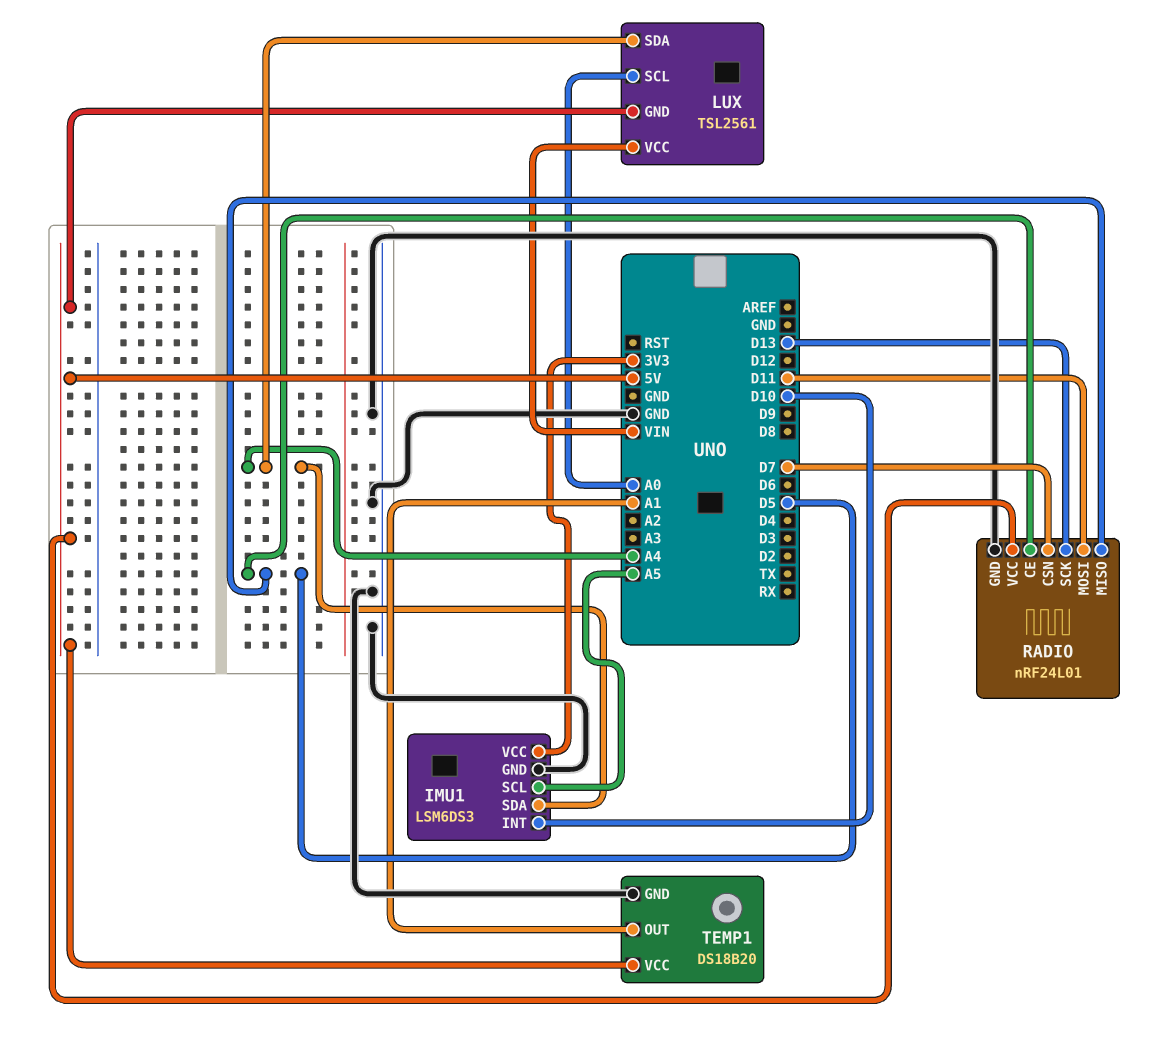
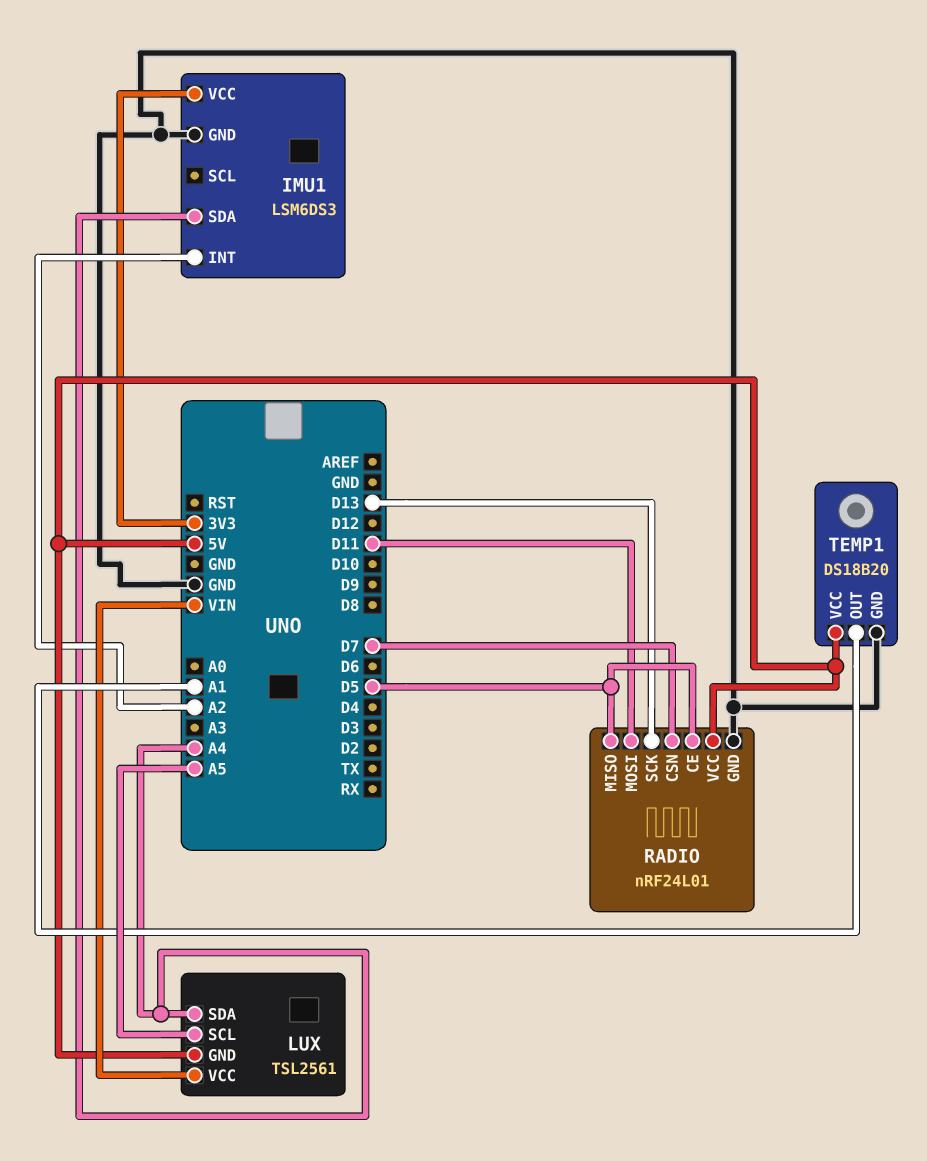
IMU1 pin INT: D10 -> A2
IMU1 pin SCL: A5 -> none
LUX pin SCL: A0 -> A5

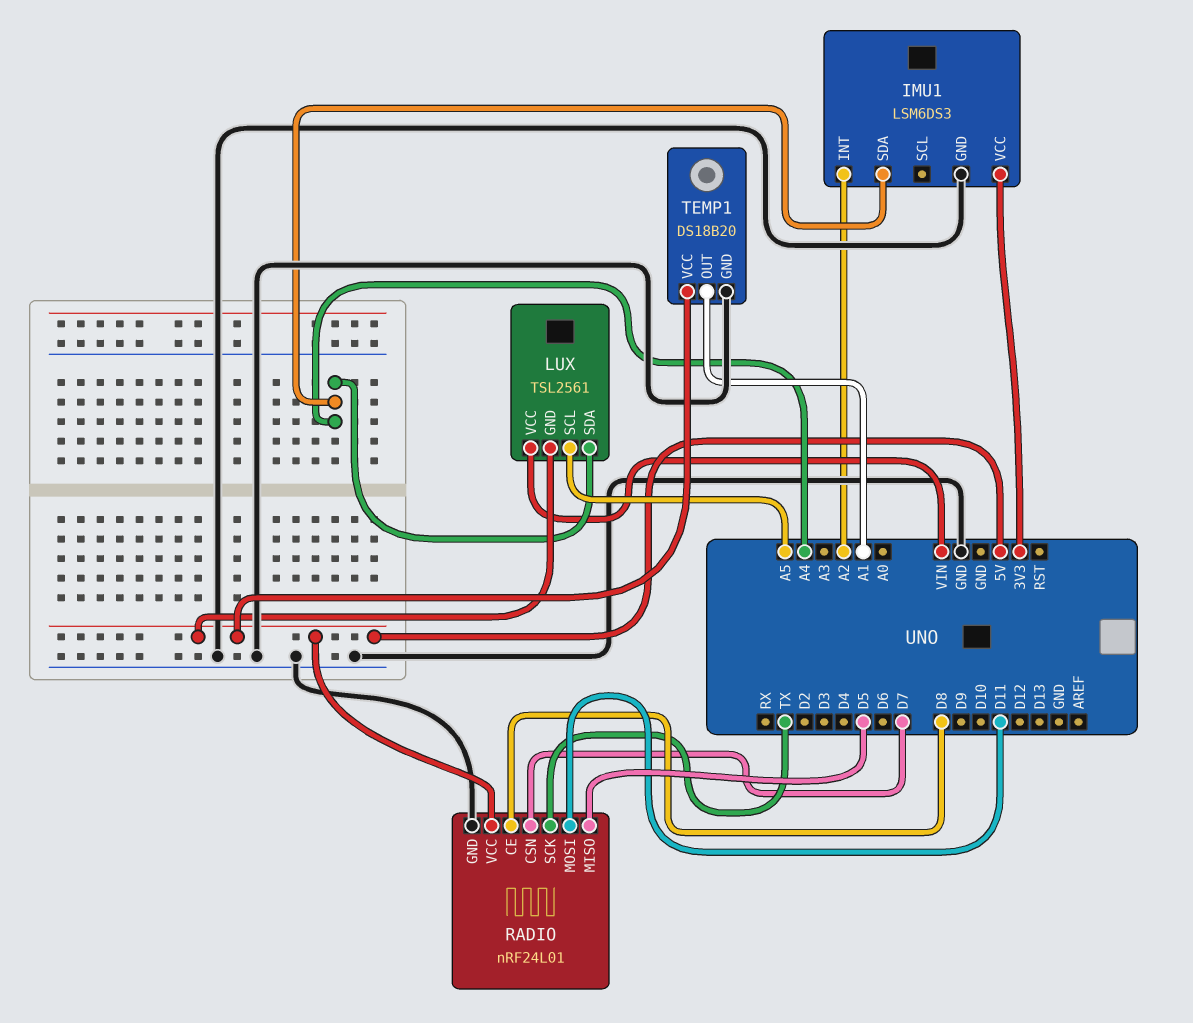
RADIO pin CE: D5 -> D8
RADIO pin SCK: D13 -> TX

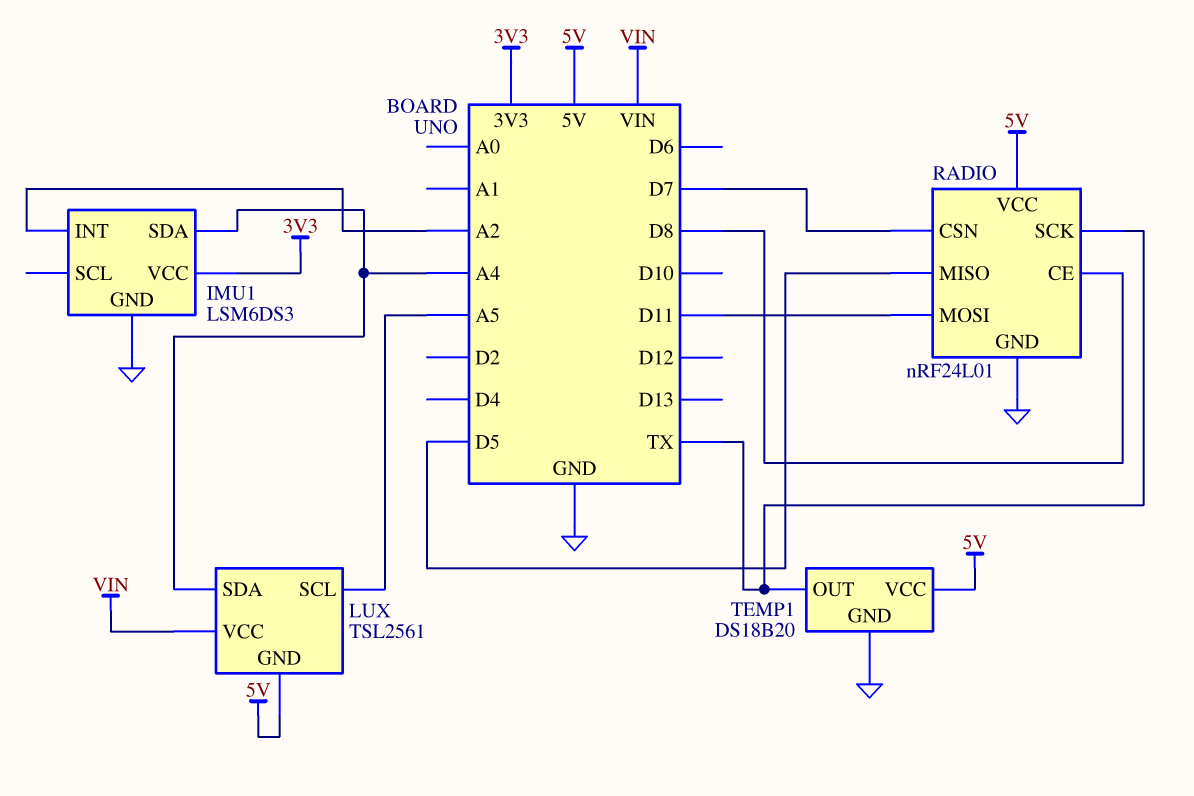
TEMP1 pin OUT: A1 -> TX

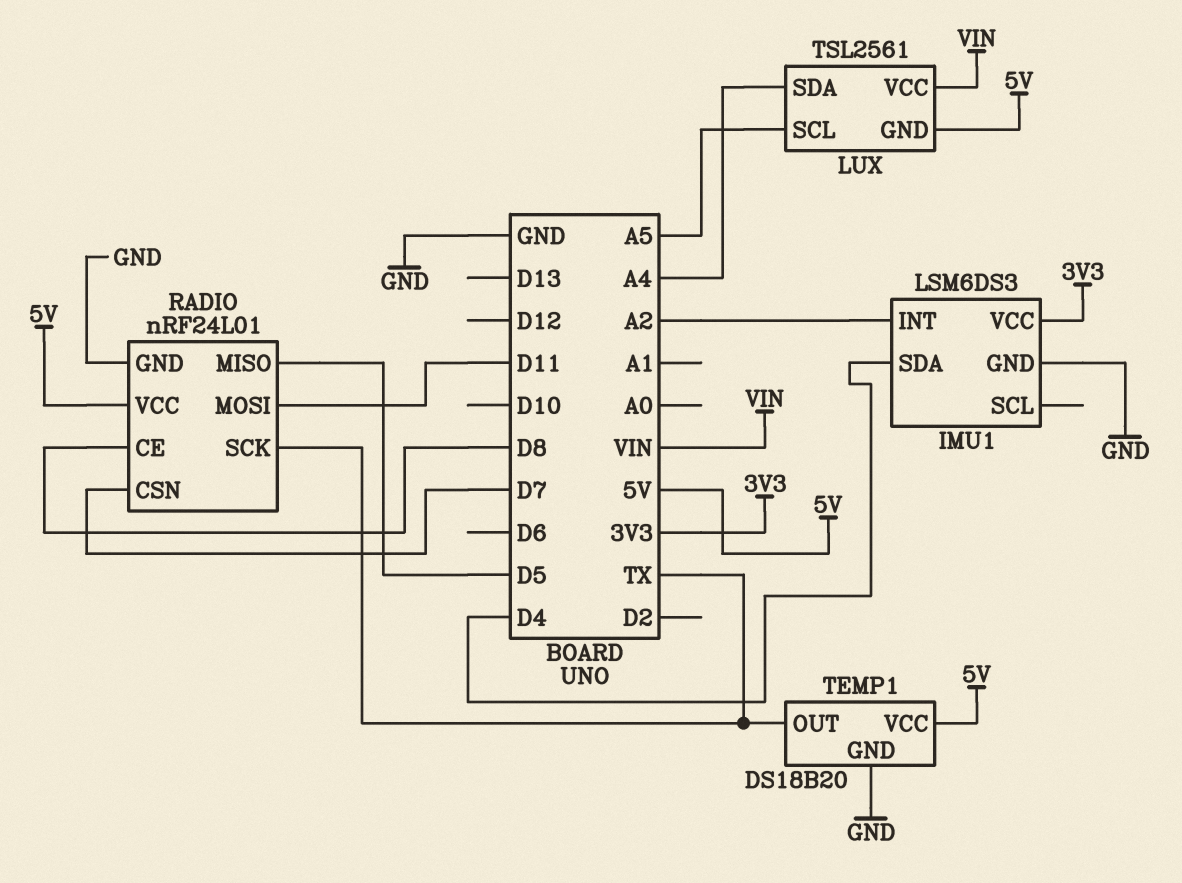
IMU1 pin SDA: A4 -> D4

